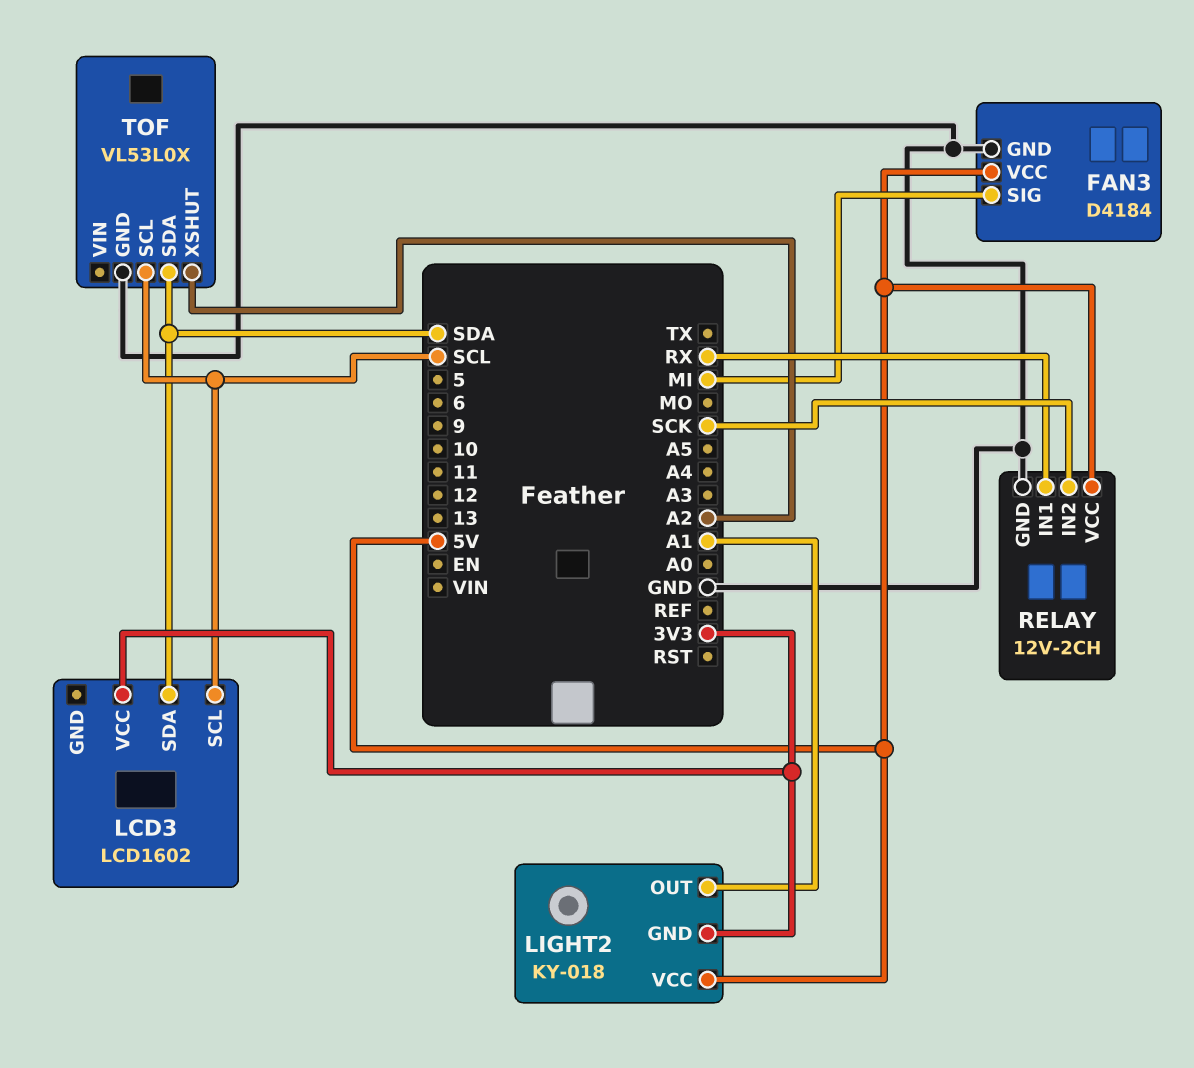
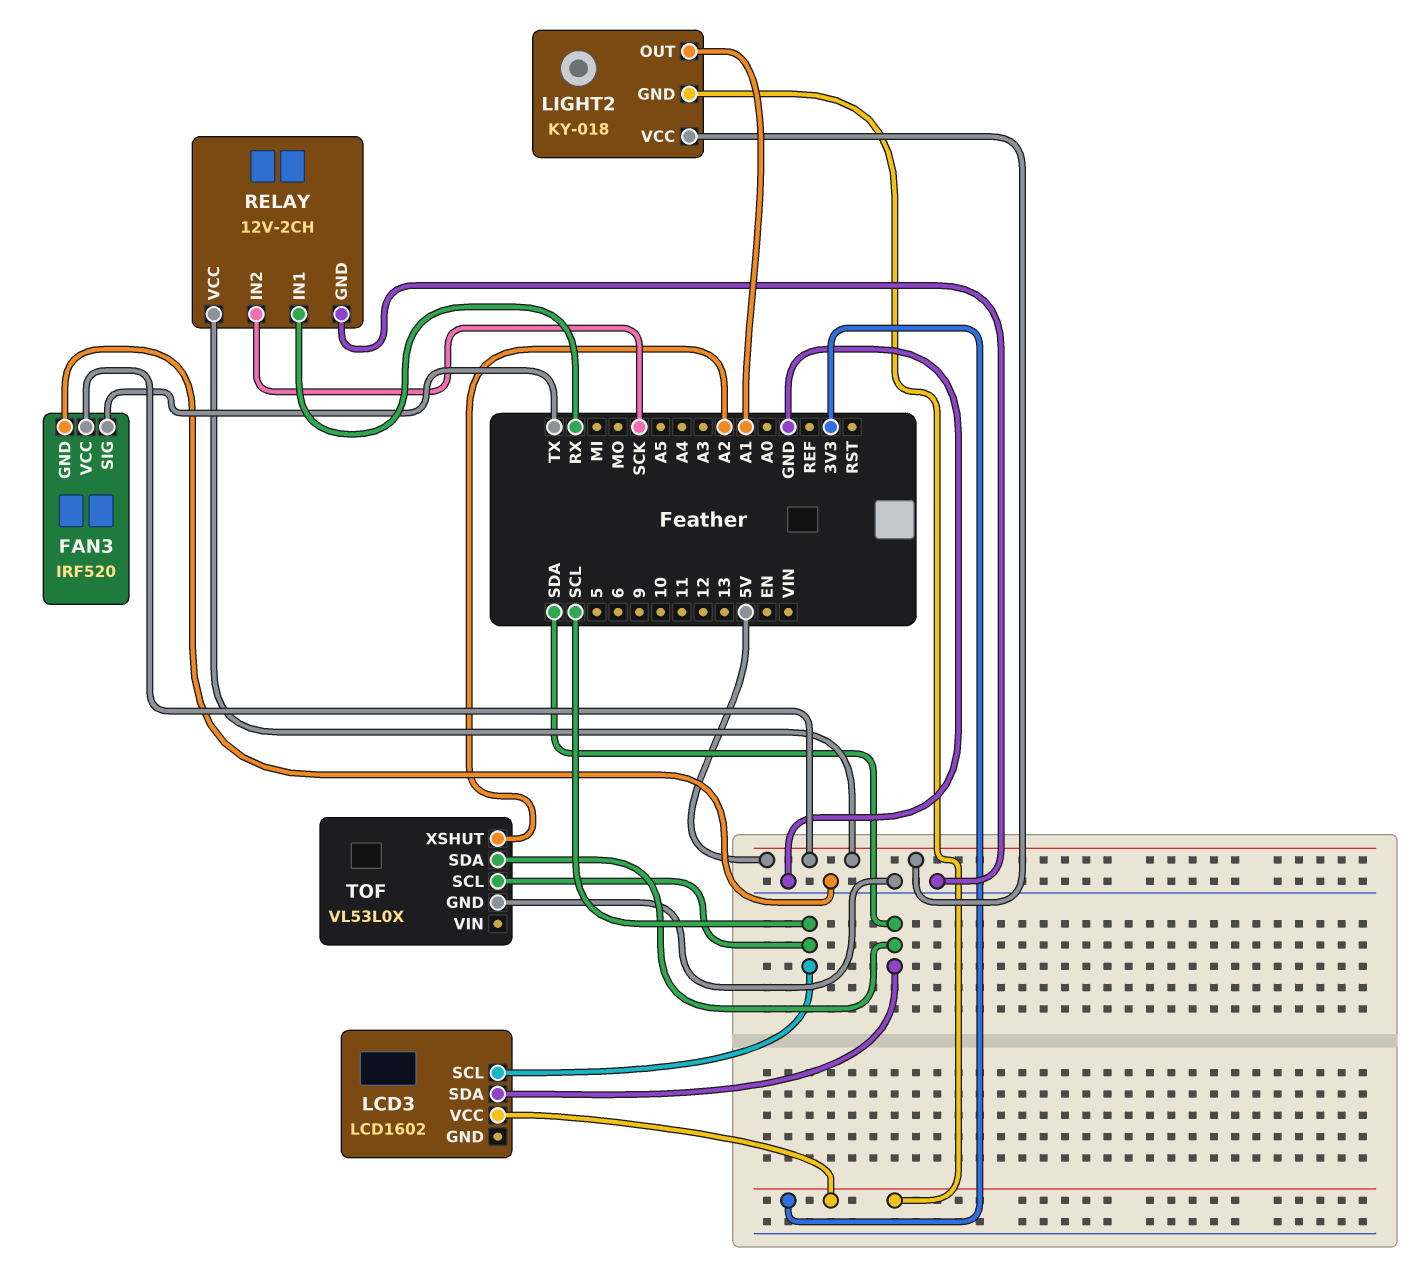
FAN3: D4184 -> IRF520
FAN3 pin SIG: MI -> TX

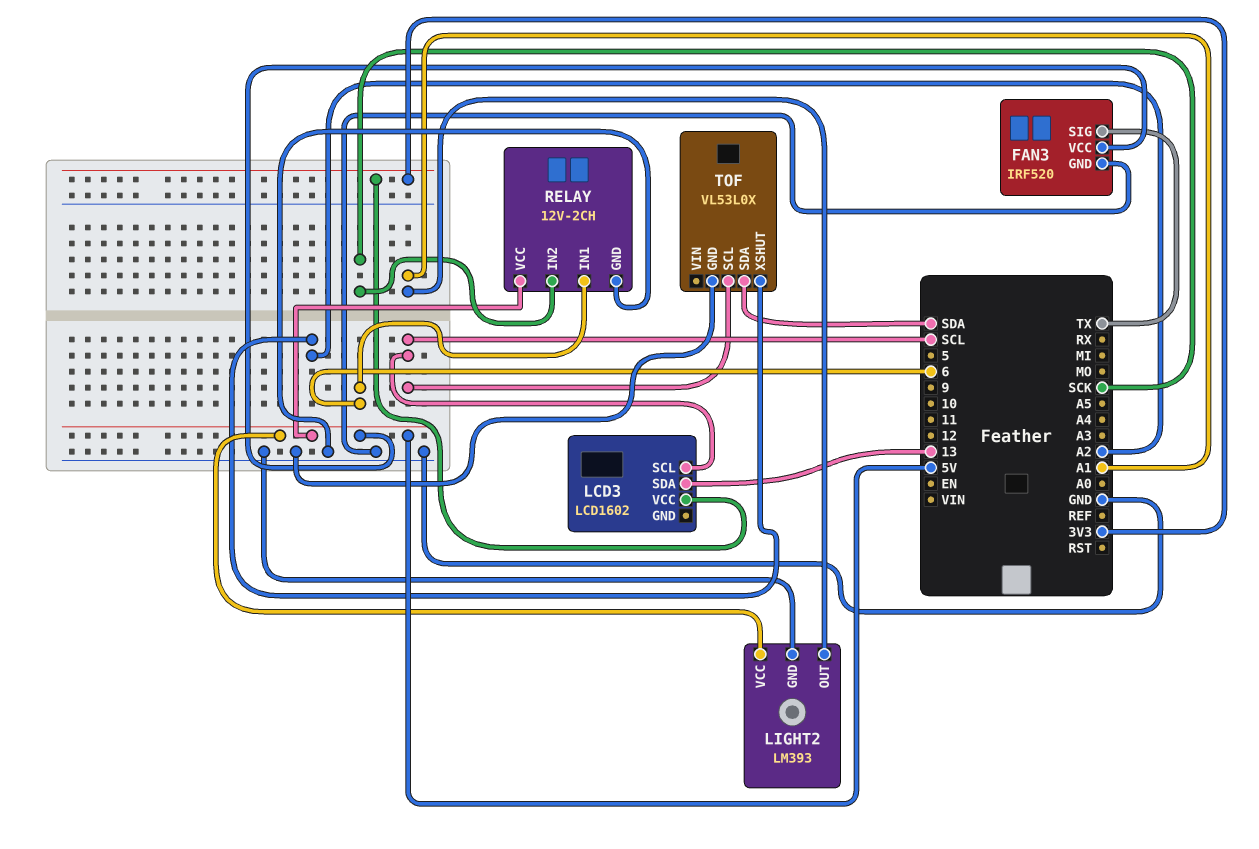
LCD3 pin SDA: SDA -> 13
LIGHT2: KY-018 -> LM393
LIGHT2 pin GND: 3V3 -> GND
RELAY pin IN1: RX -> 6

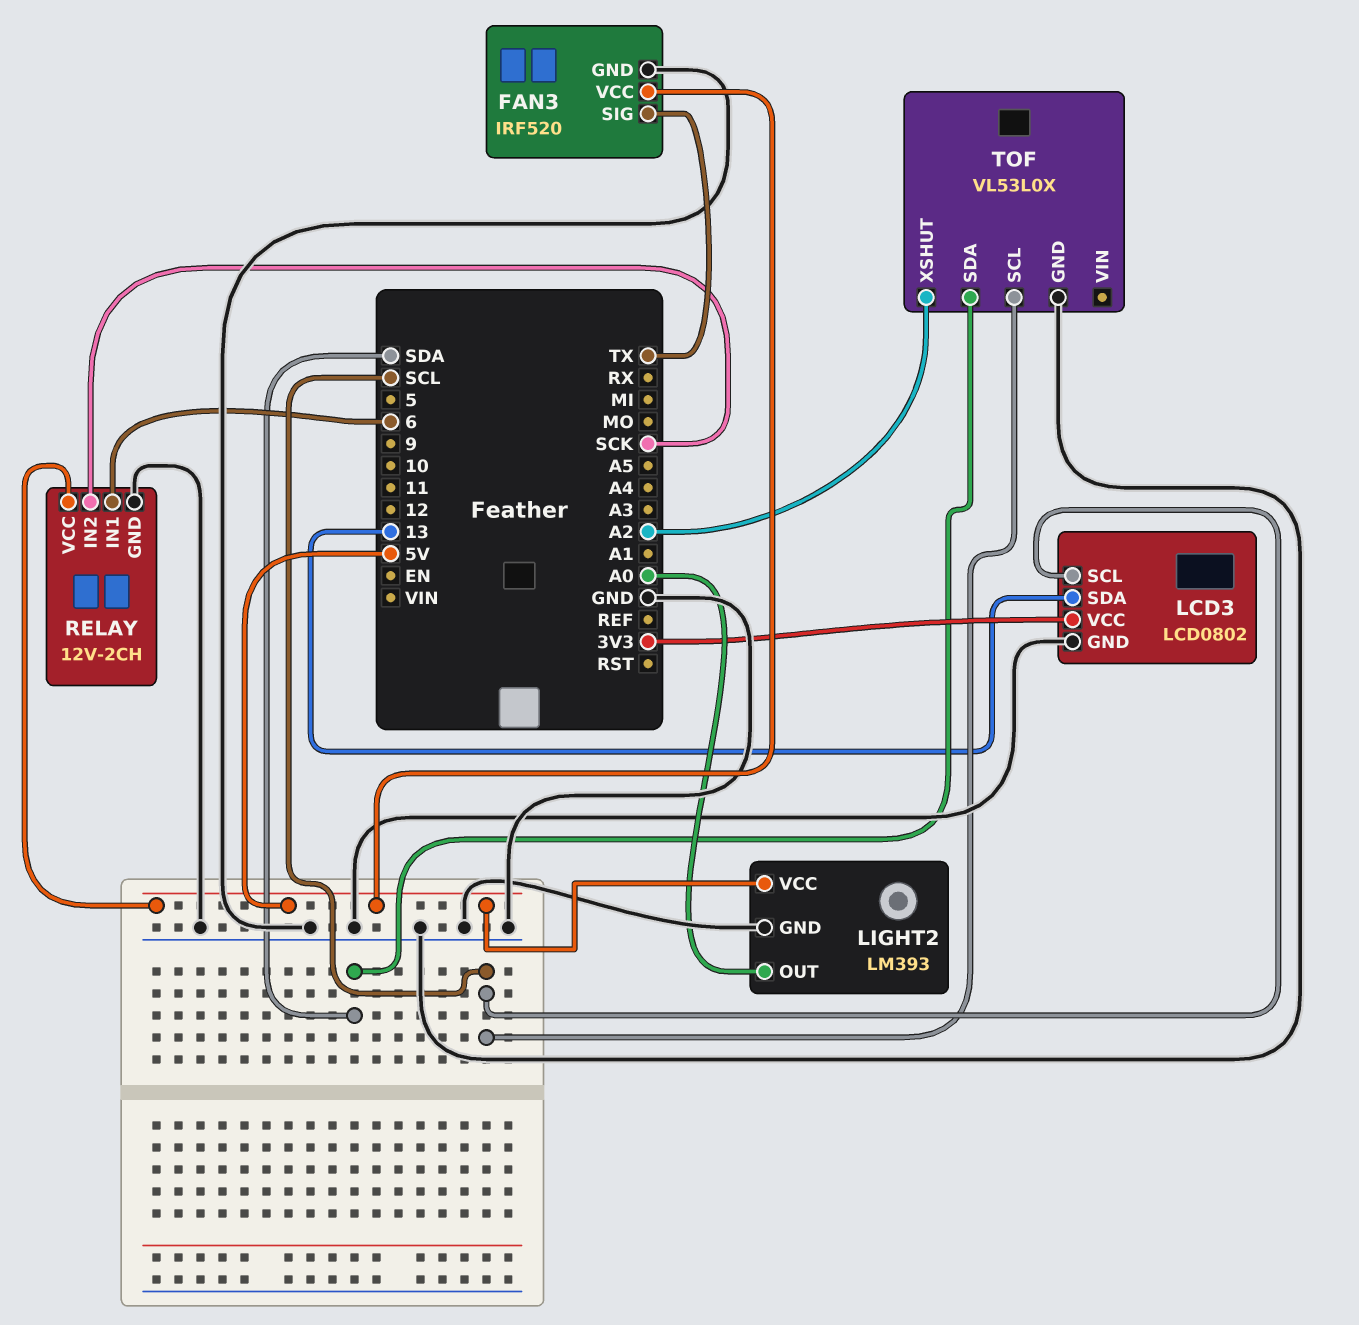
LCD3: LCD1602 -> LCD0802
LCD3 pin GND: none -> GND
LIGHT2 pin OUT: A1 -> A0

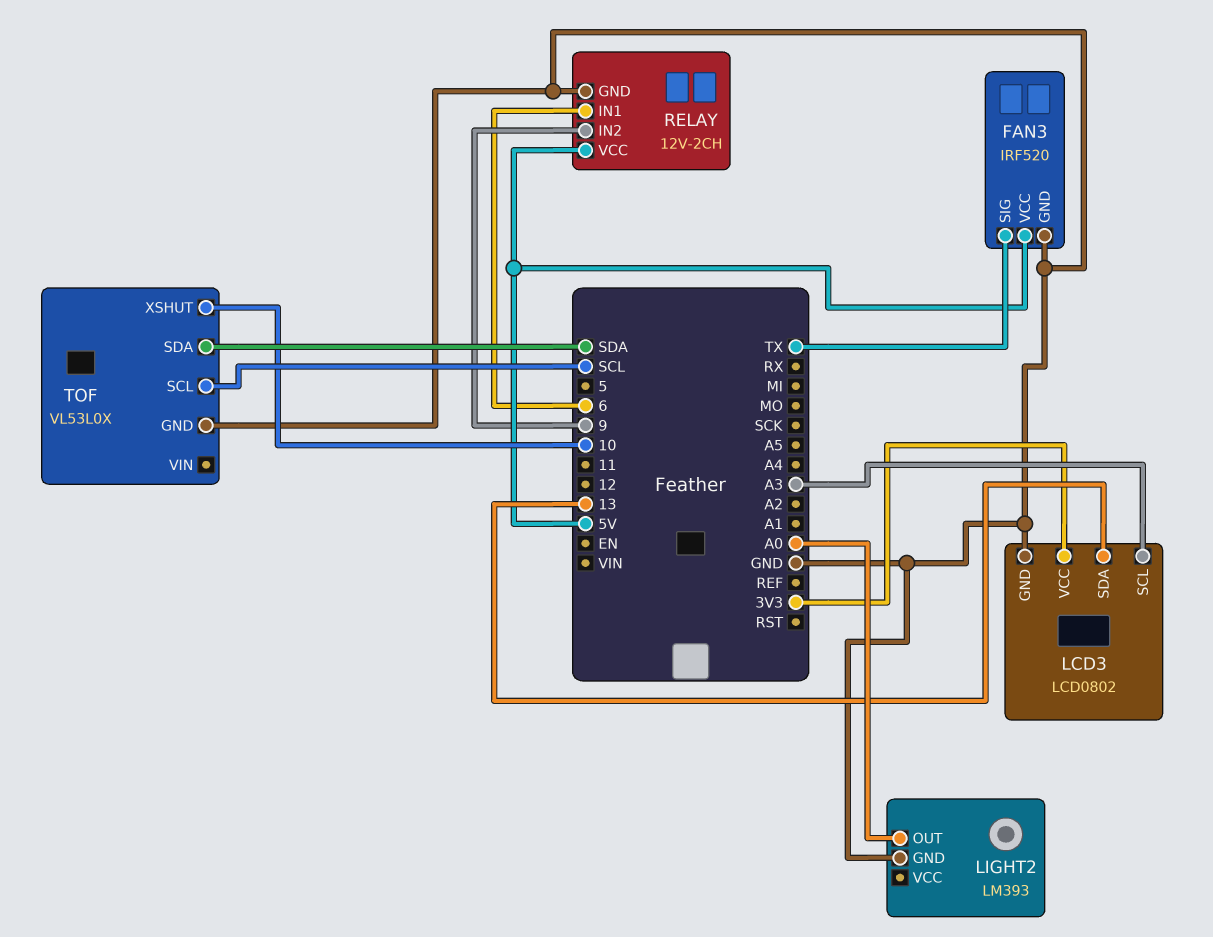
LCD3 pin SCL: SCL -> A3
LIGHT2 pin VCC: 5V -> none
RELAY pin IN2: SCK -> 9
TOF pin XSHUT: A2 -> 10

